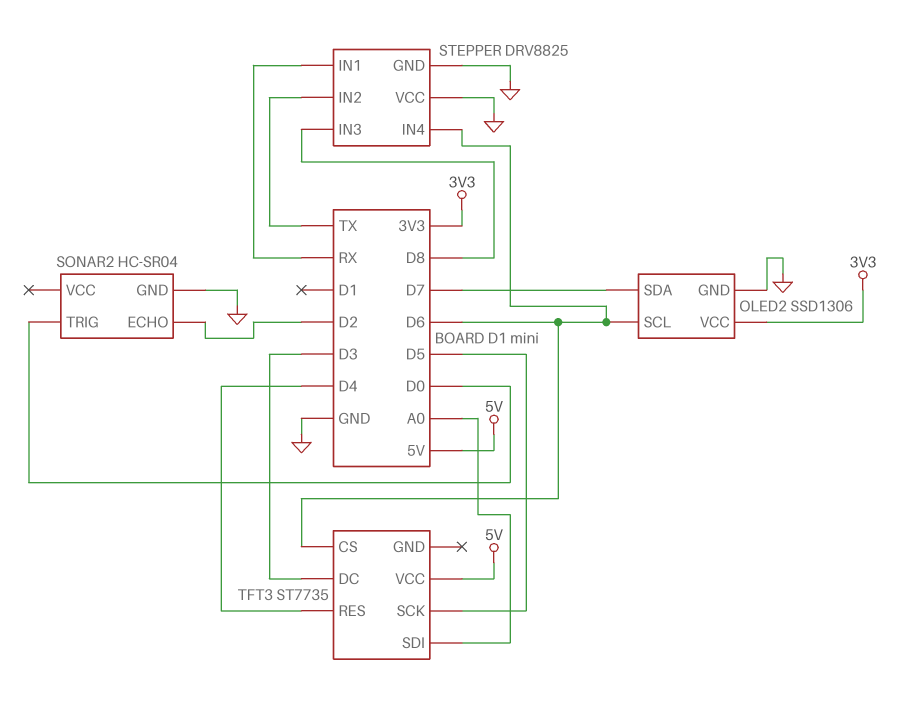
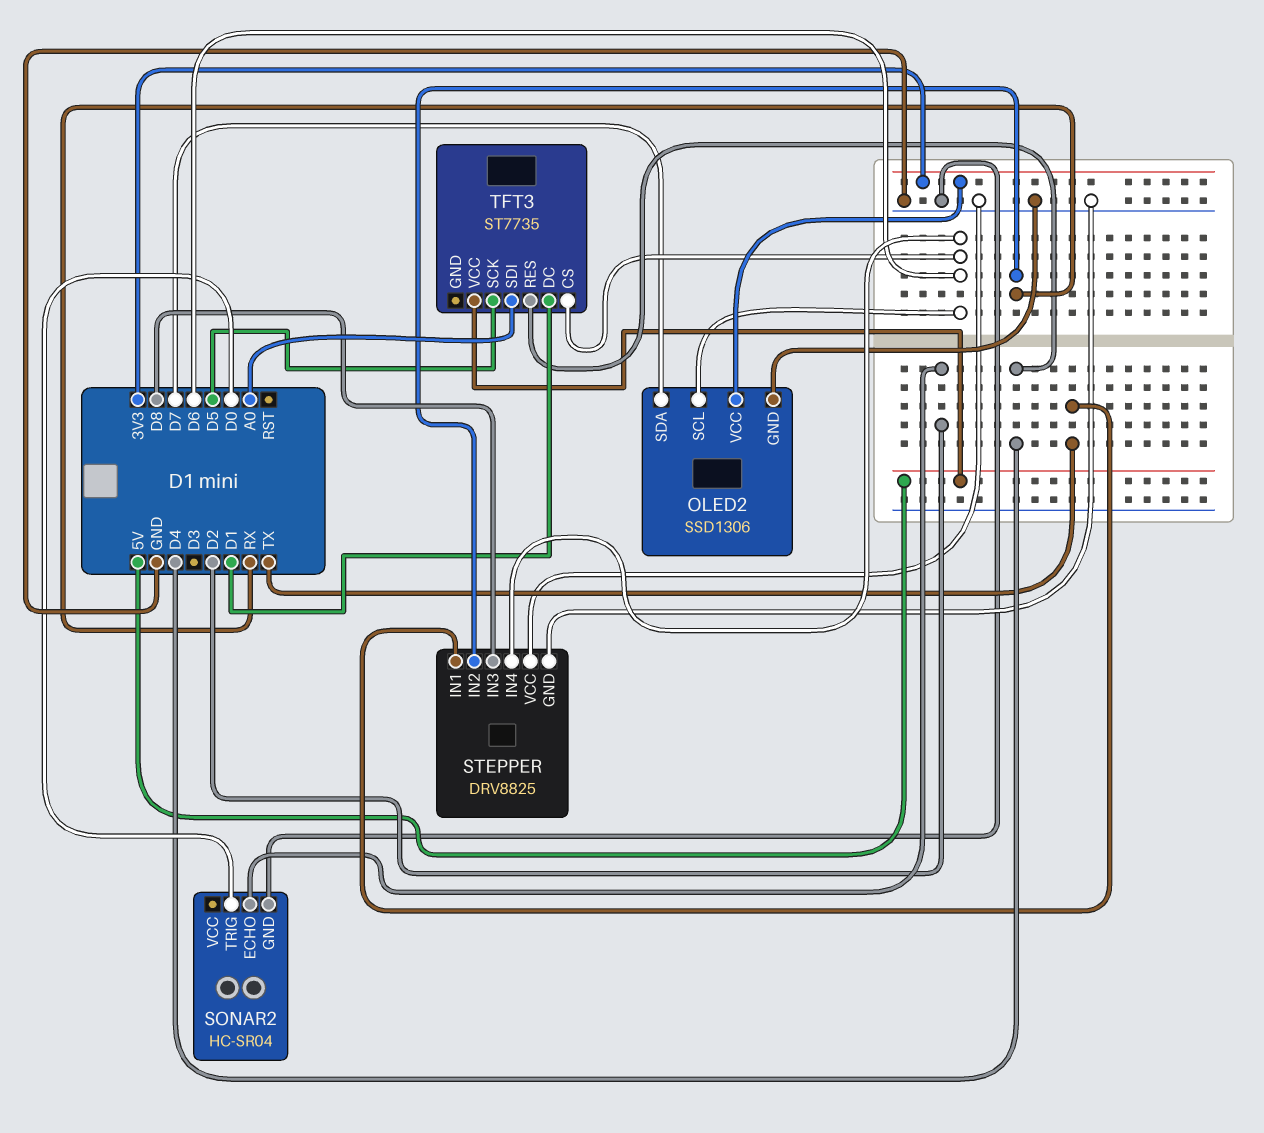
STEPPER pin IN1: RX -> TX
STEPPER pin IN2: TX -> RX
TFT3 pin DC: D3 -> D1

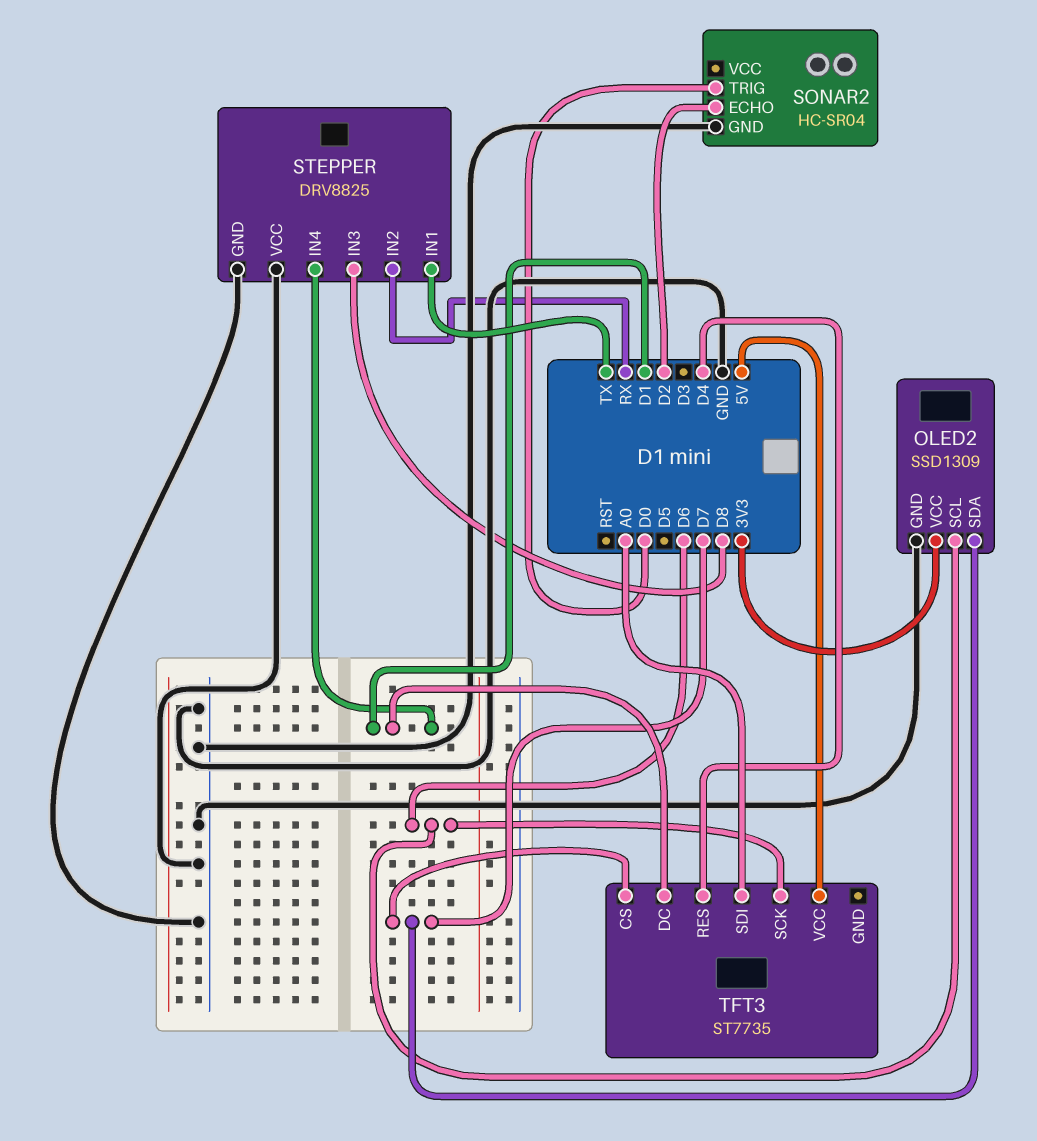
OLED2: SSD1306 -> SSD1309
STEPPER pin IN4: D6 -> D1
TFT3 pin CS: D6 -> D7
TFT3 pin SCK: D5 -> D6

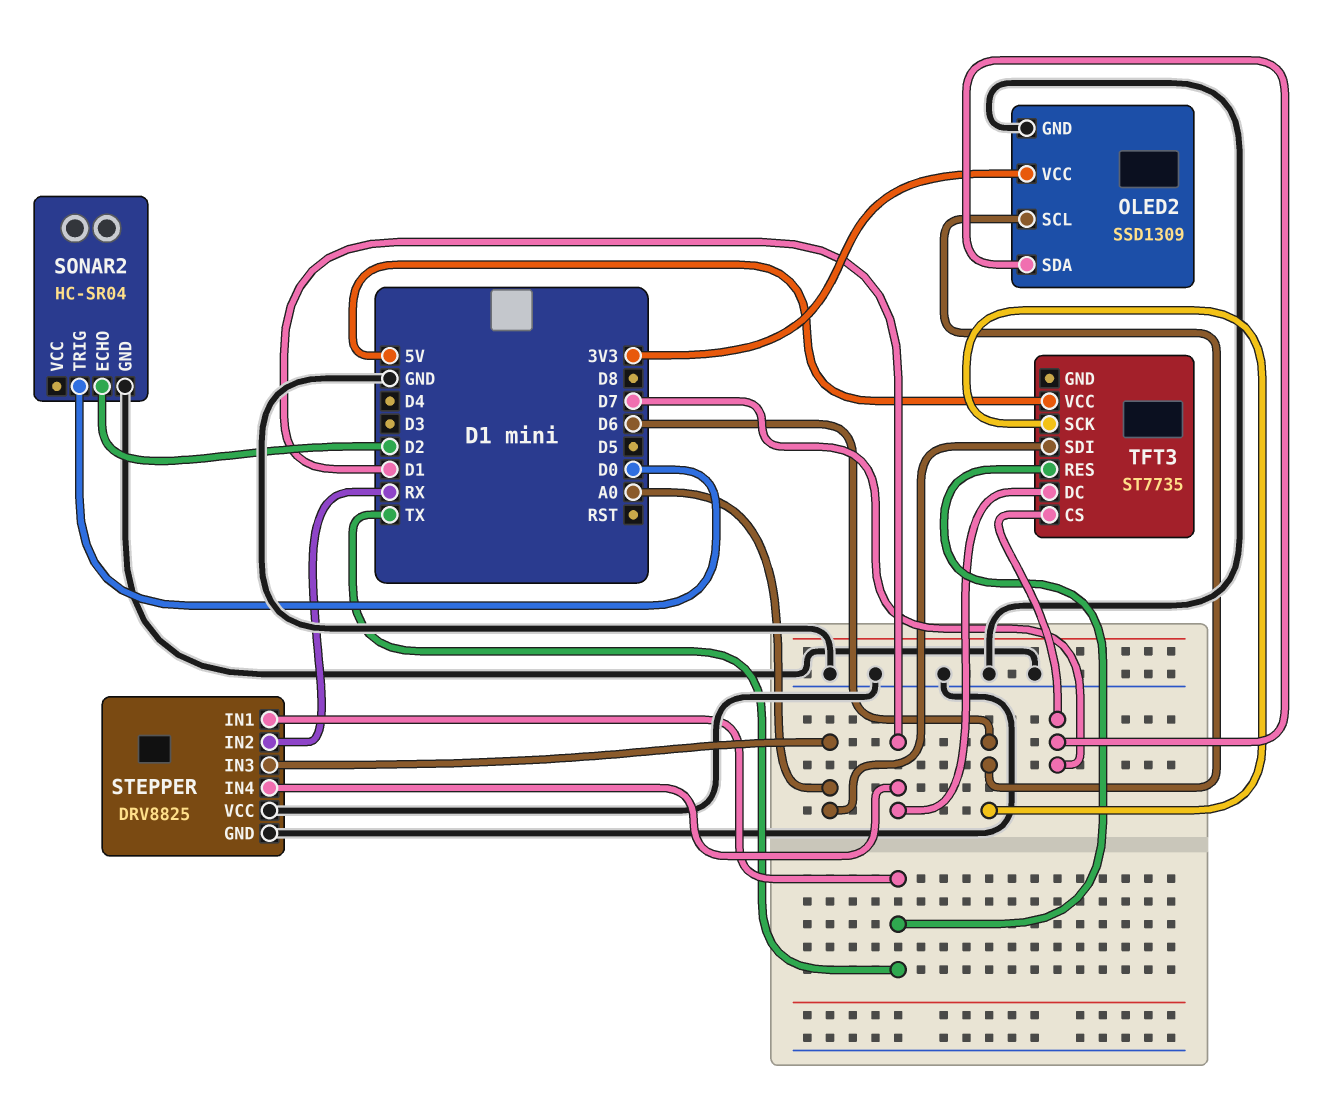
STEPPER pin IN3: D8 -> A0
TFT3 pin RES: D4 -> TX

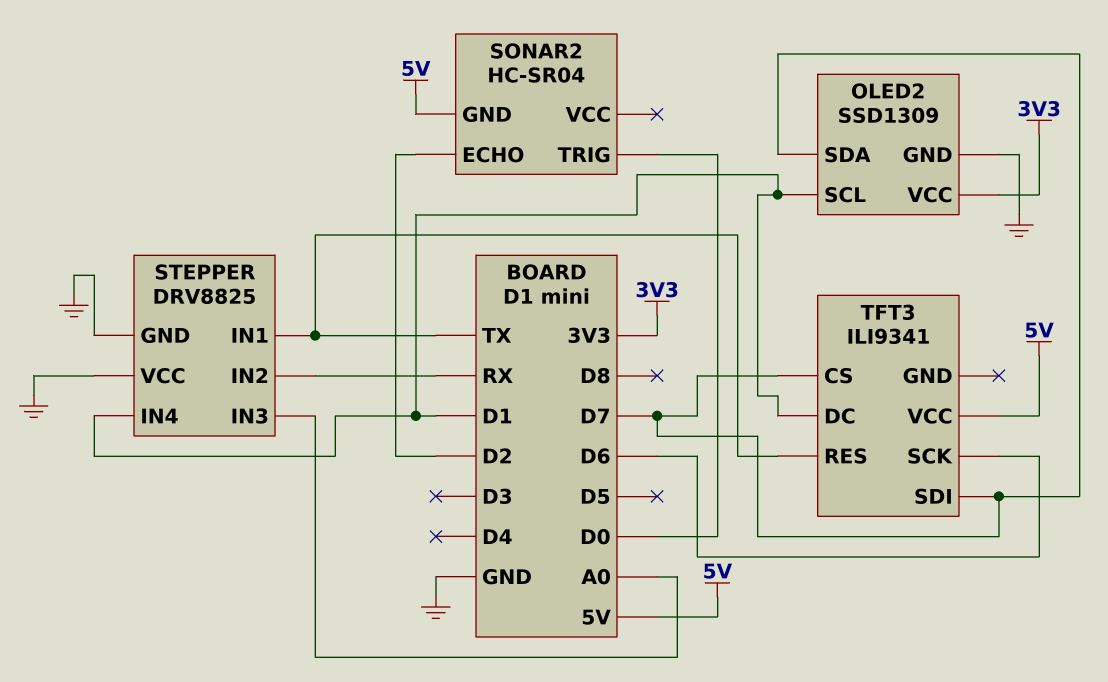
OLED2 pin SCL: D6 -> D1
SONAR2 pin GND: GND -> 5V
TFT3: ST7735 -> ILI9341
TFT3 pin SDI: A0 -> D7

